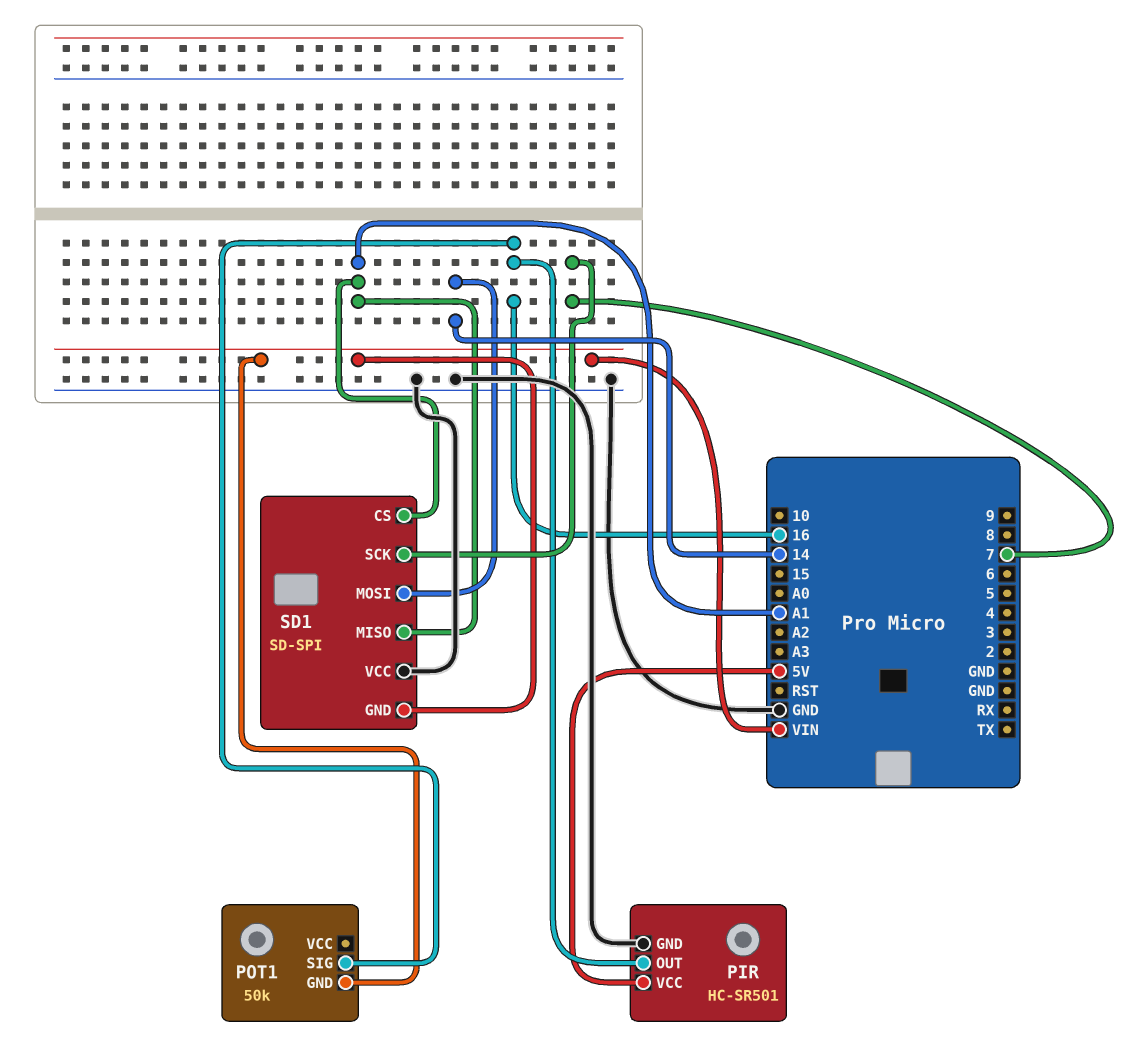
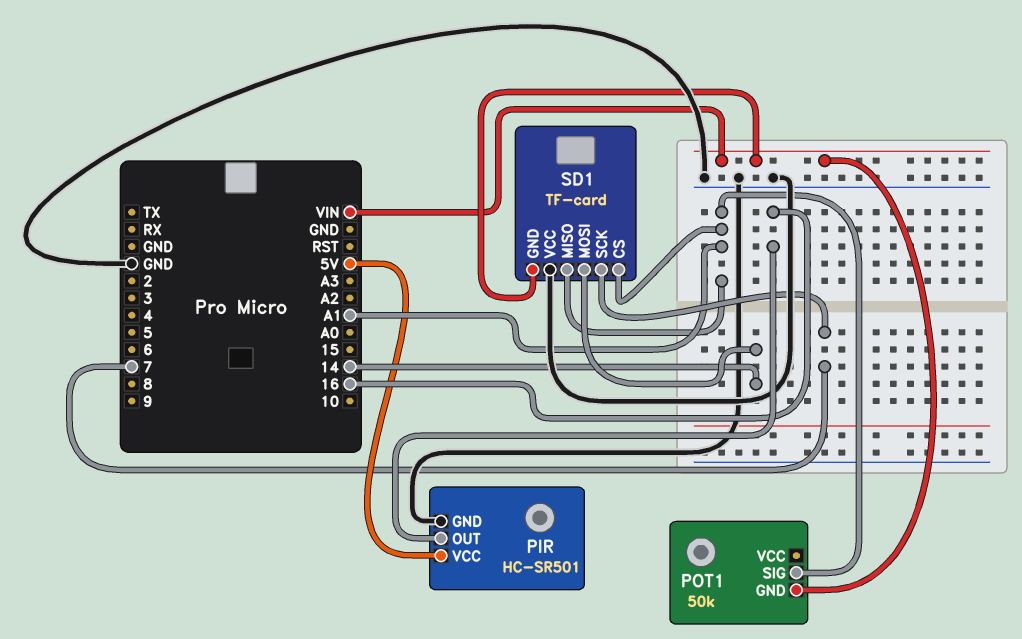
POT1 pin SIG: 16 -> A1
SD1: SD-SPI -> TF-card

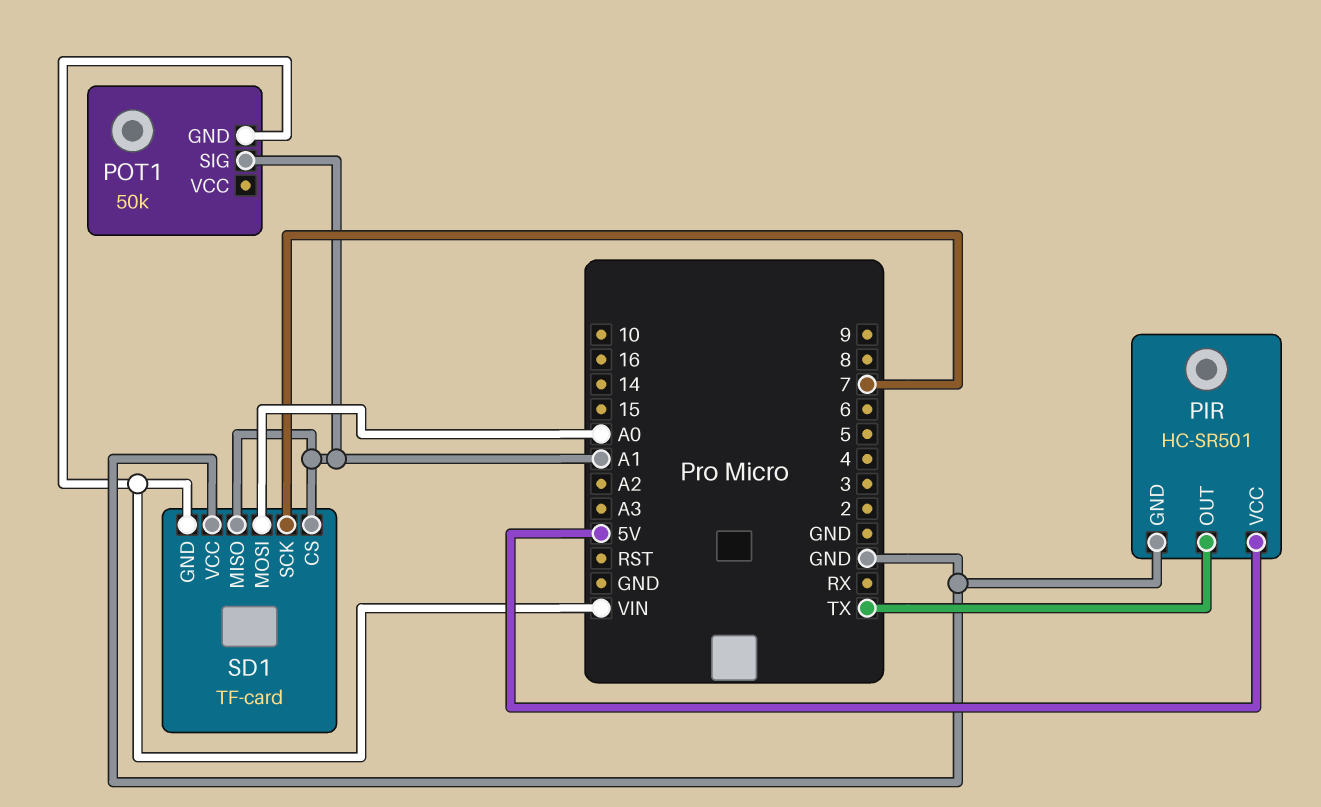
PIR pin OUT: 16 -> TX
SD1 pin MOSI: 14 -> A0

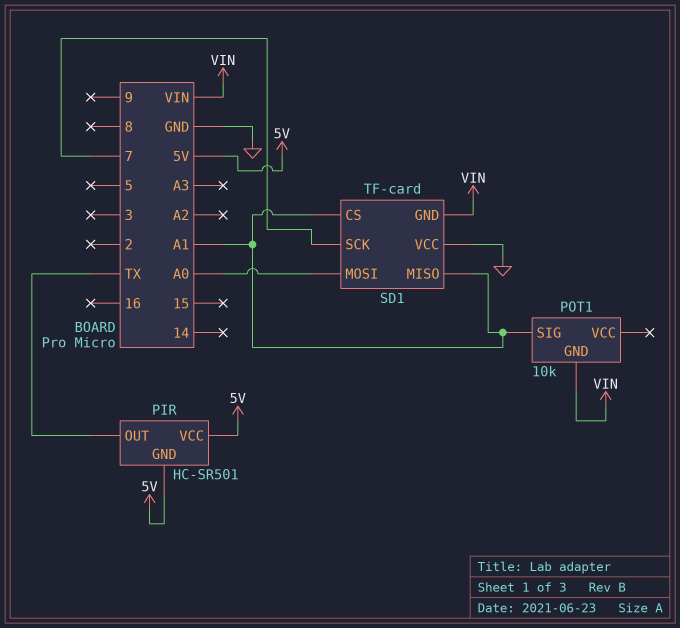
PIR pin GND: GND -> 5V
POT1: 50k -> 10k

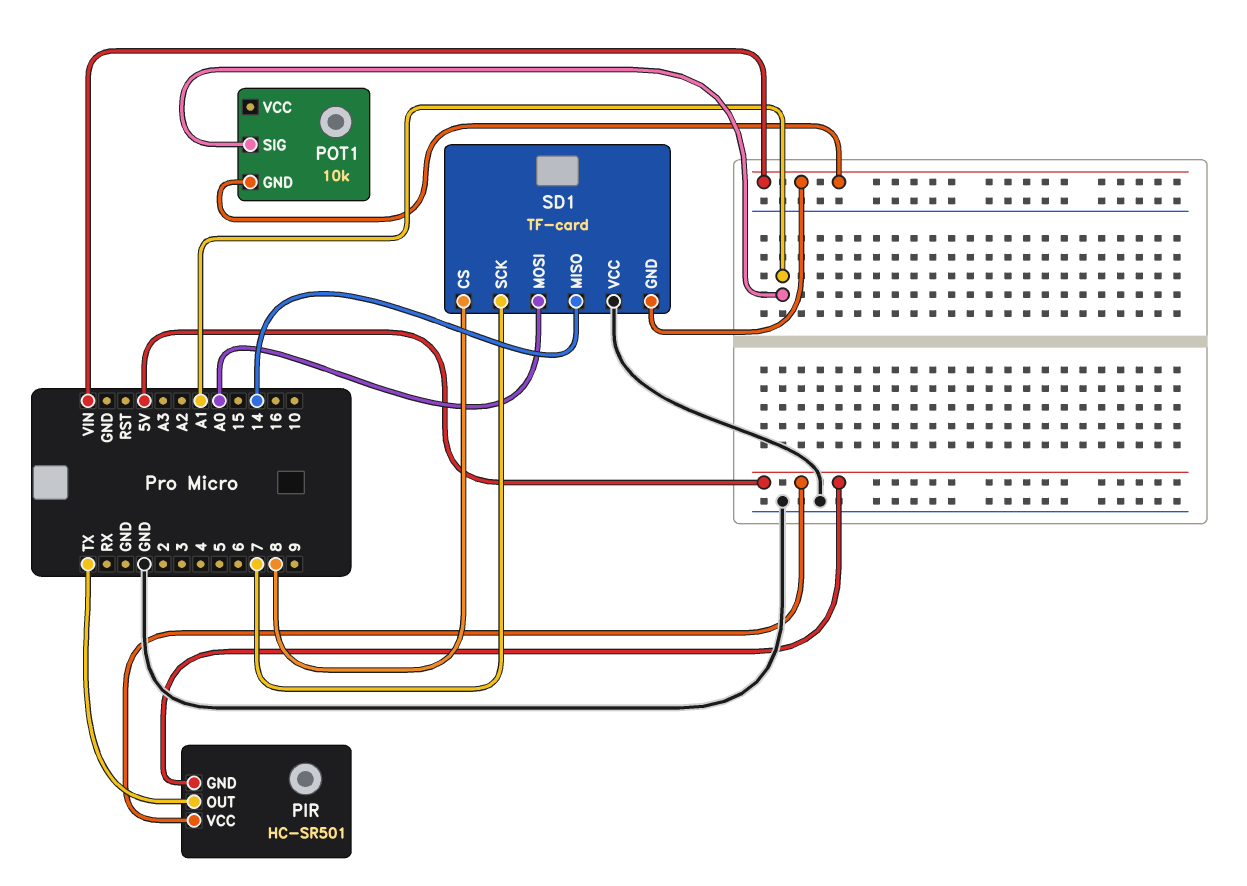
SD1 pin CS: A1 -> 8
SD1 pin MISO: A1 -> 14

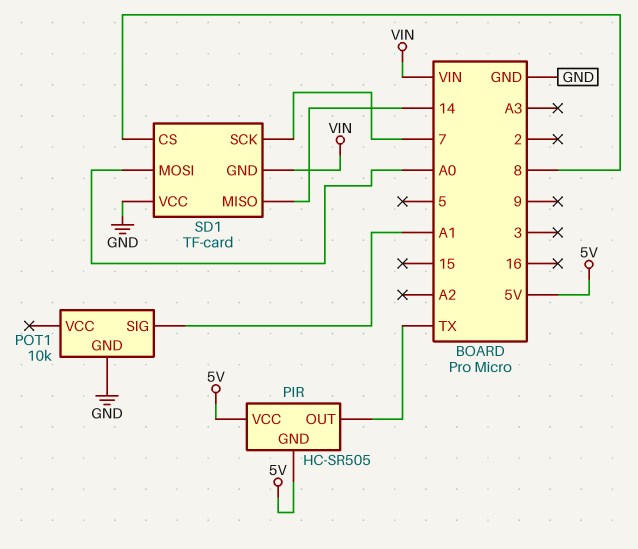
PIR: HC-SR501 -> HC-SR505
POT1 pin GND: VIN -> GND

